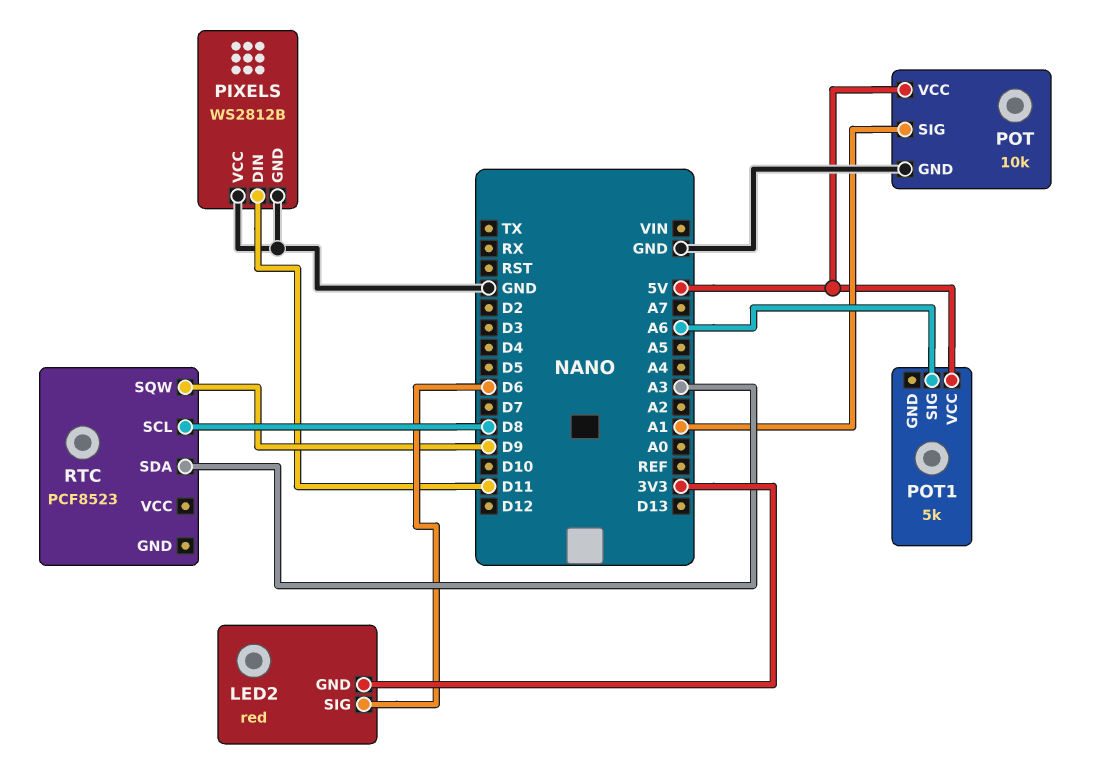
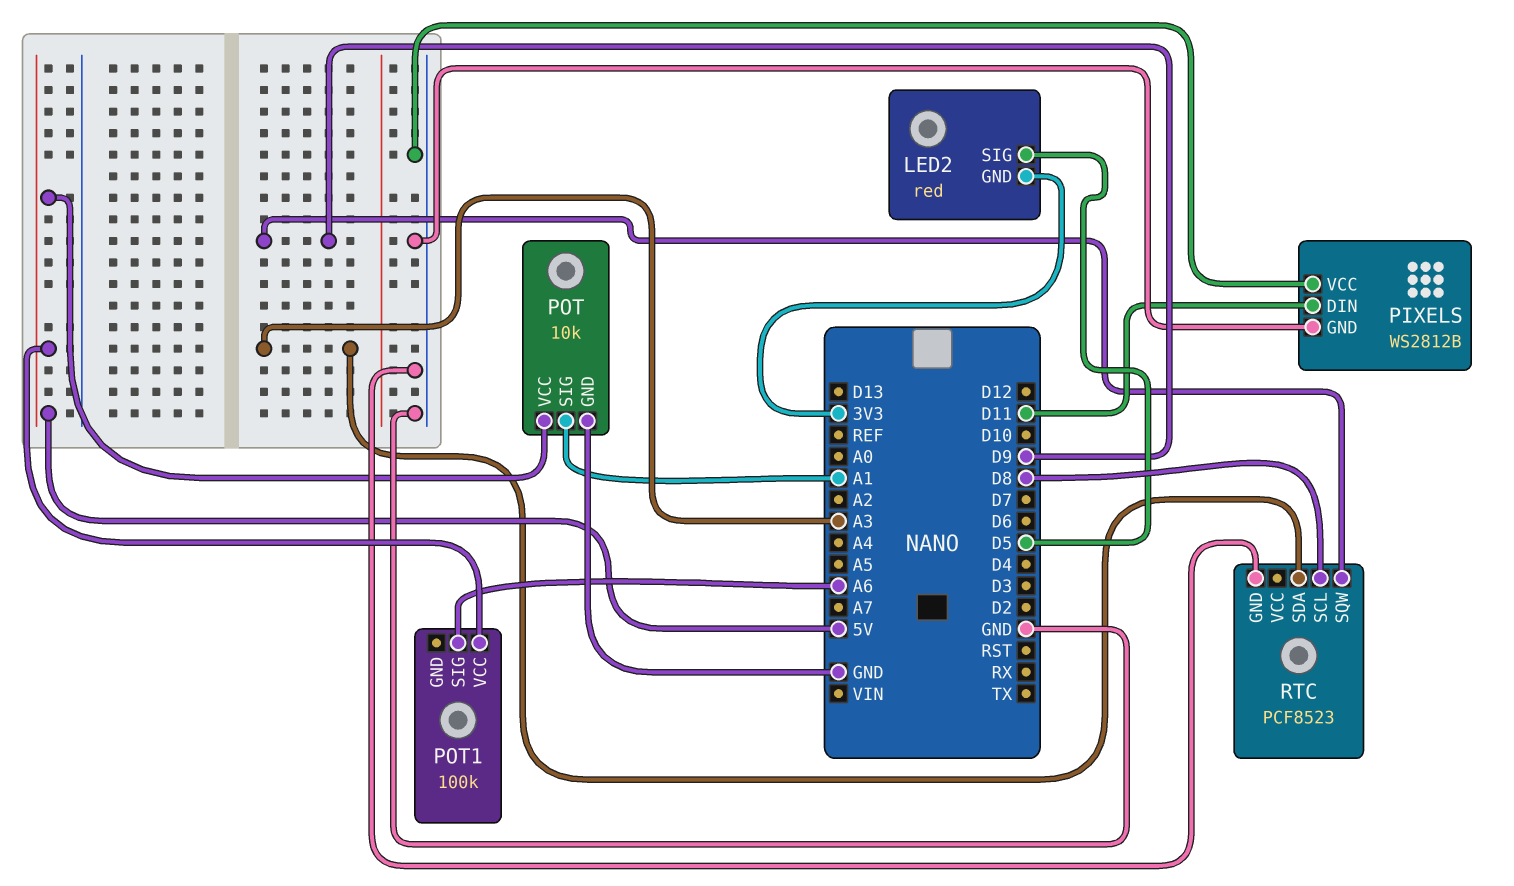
LED2 pin SIG: D6 -> D5
POT1: 5k -> 100k
RTC pin GND: none -> GND

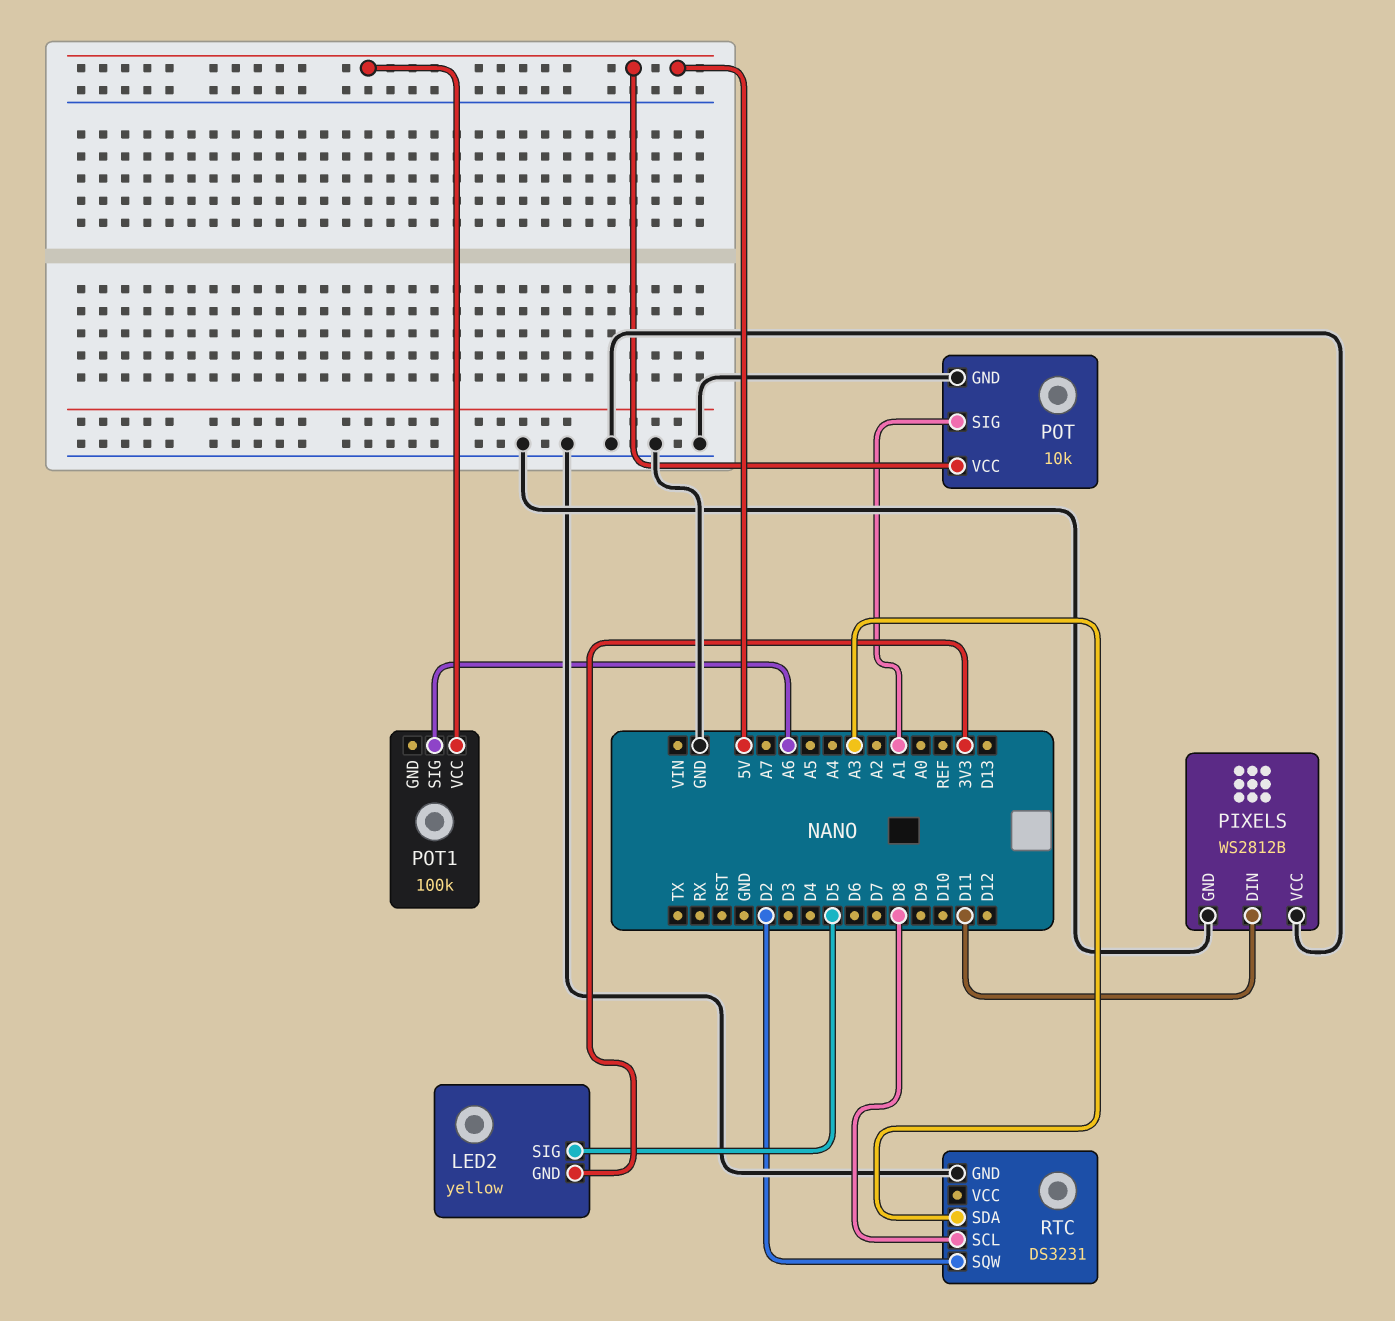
LED2: red -> yellow
RTC: PCF8523 -> DS3231
RTC pin SQW: D9 -> D2

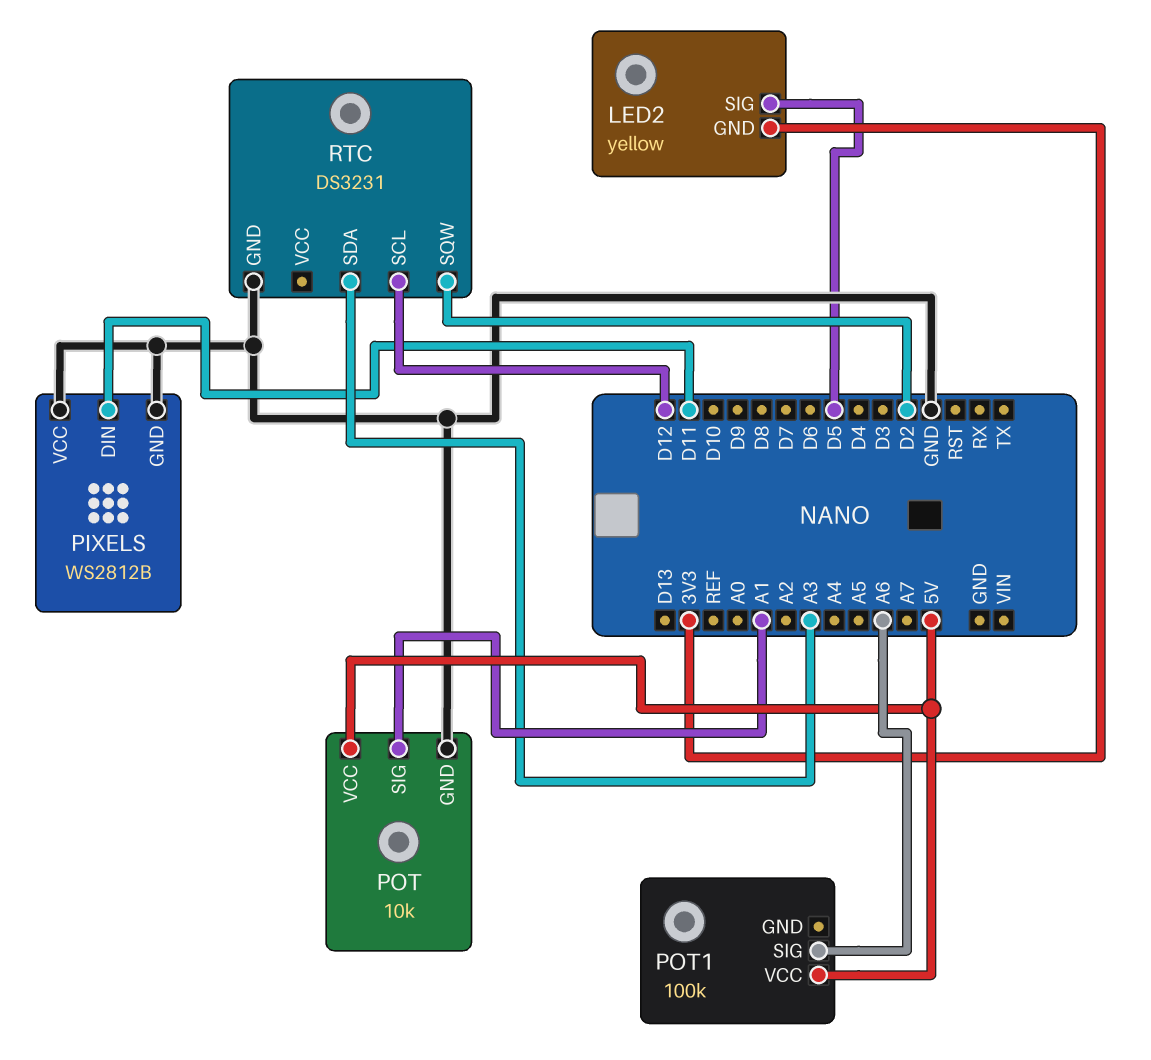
RTC pin SCL: D8 -> D12

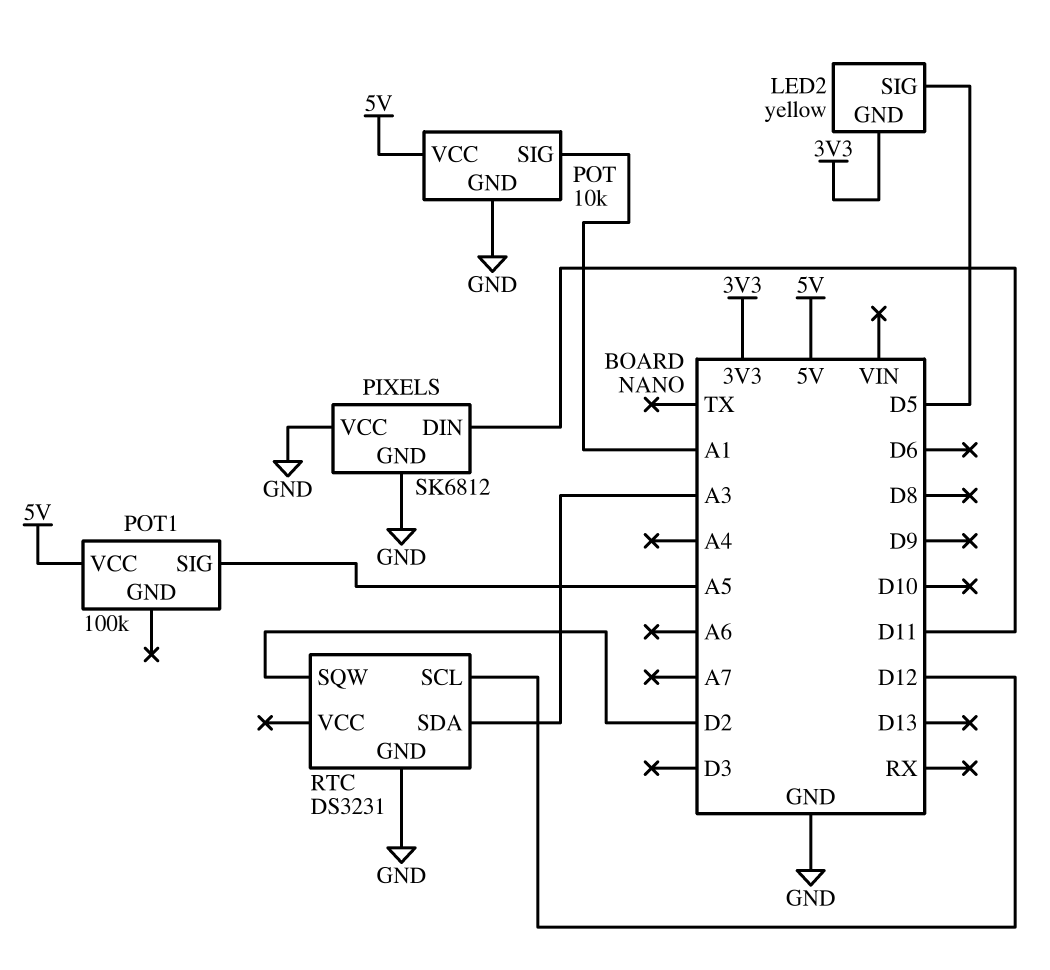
PIXELS: WS2812B -> SK6812
POT1 pin SIG: A6 -> A5

